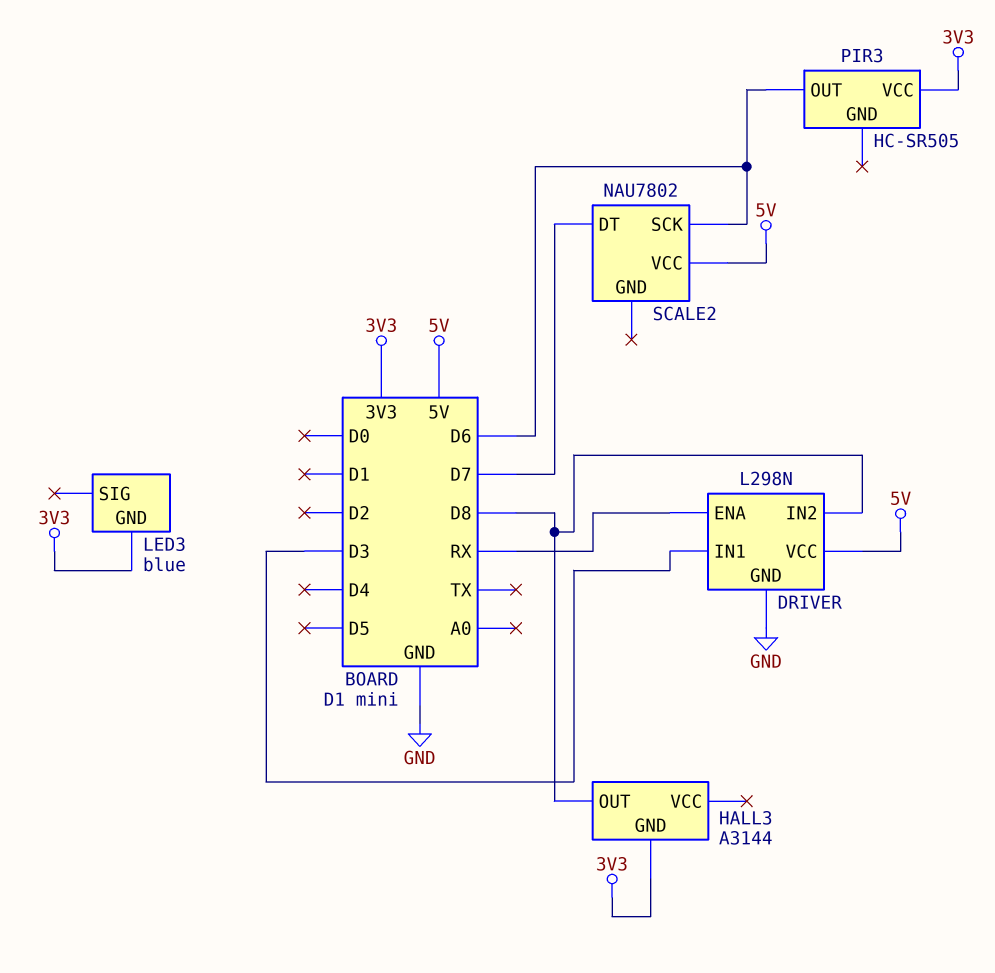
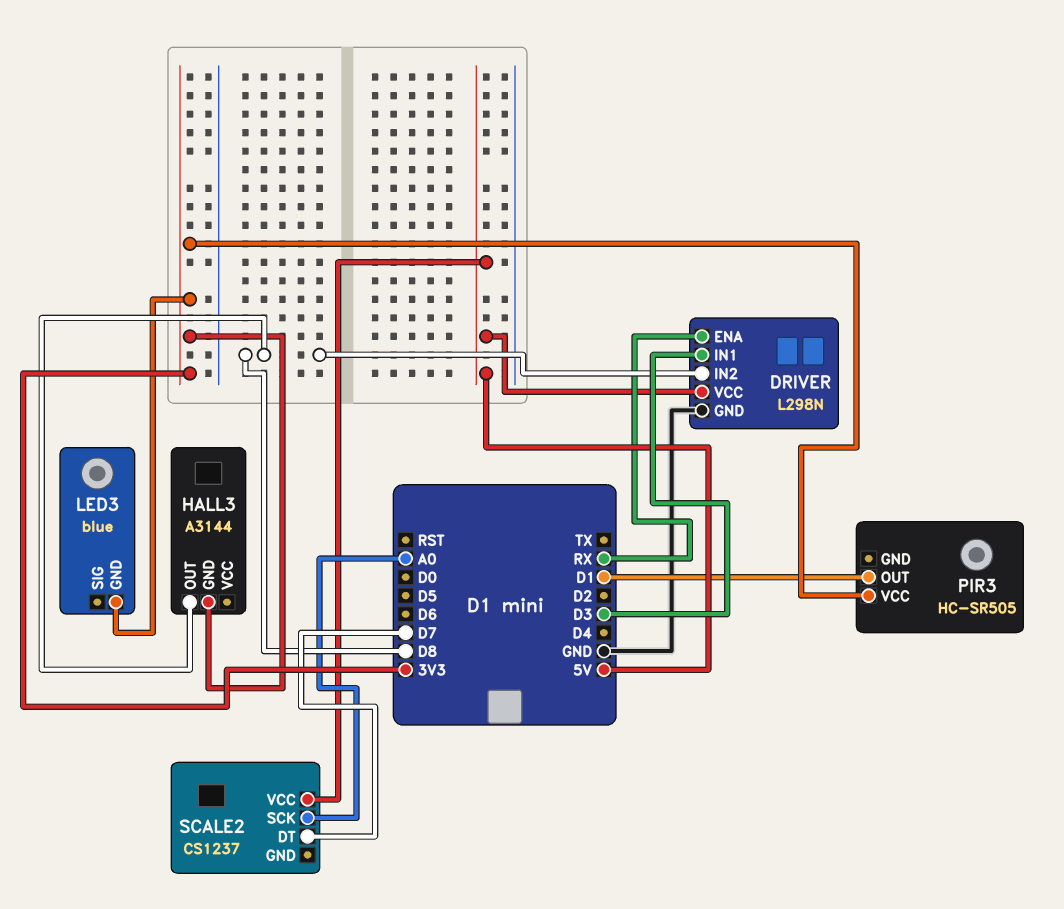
PIR3 pin OUT: D6 -> D1
SCALE2: NAU7802 -> CS1237
SCALE2 pin SCK: D6 -> A0

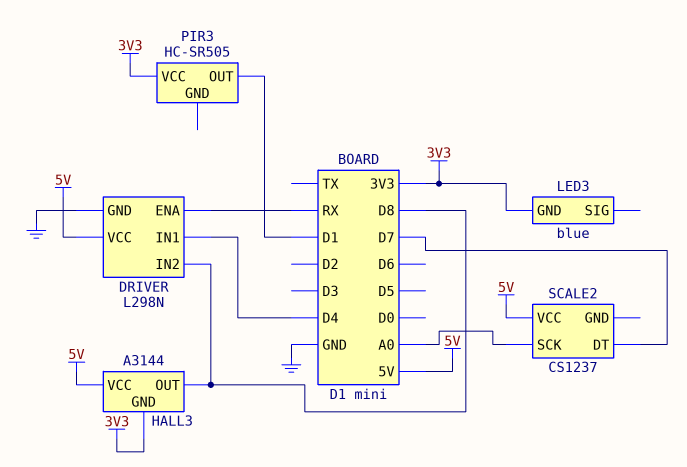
DRIVER pin IN1: D3 -> D4
HALL3 pin VCC: none -> 5V

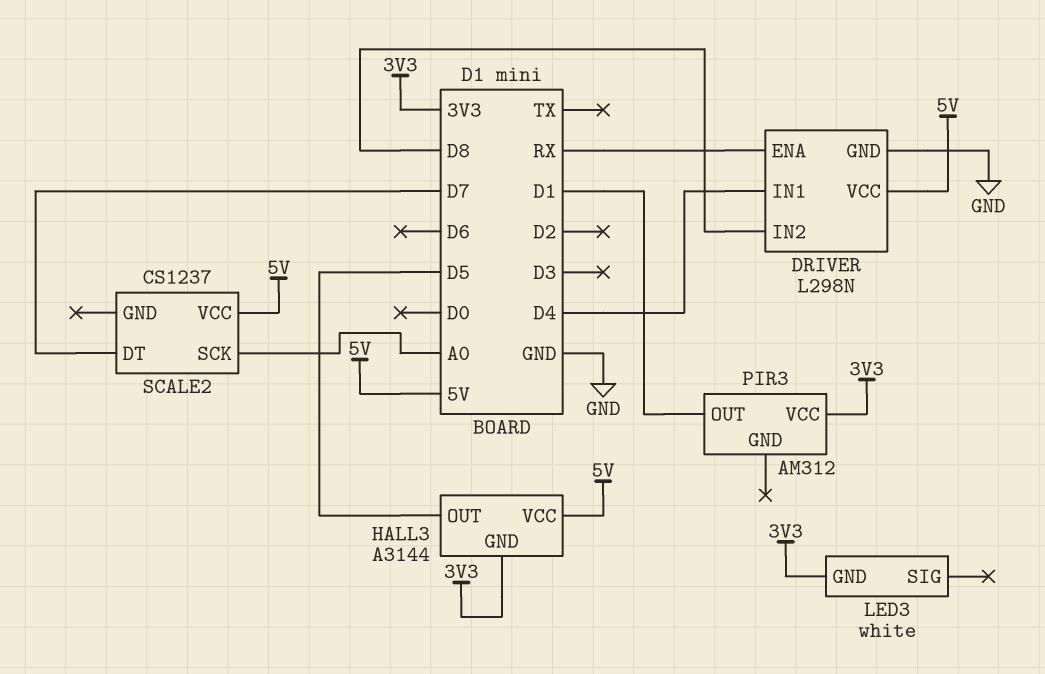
HALL3 pin OUT: D8 -> D5
LED3: blue -> white
PIR3: HC-SR505 -> AM312

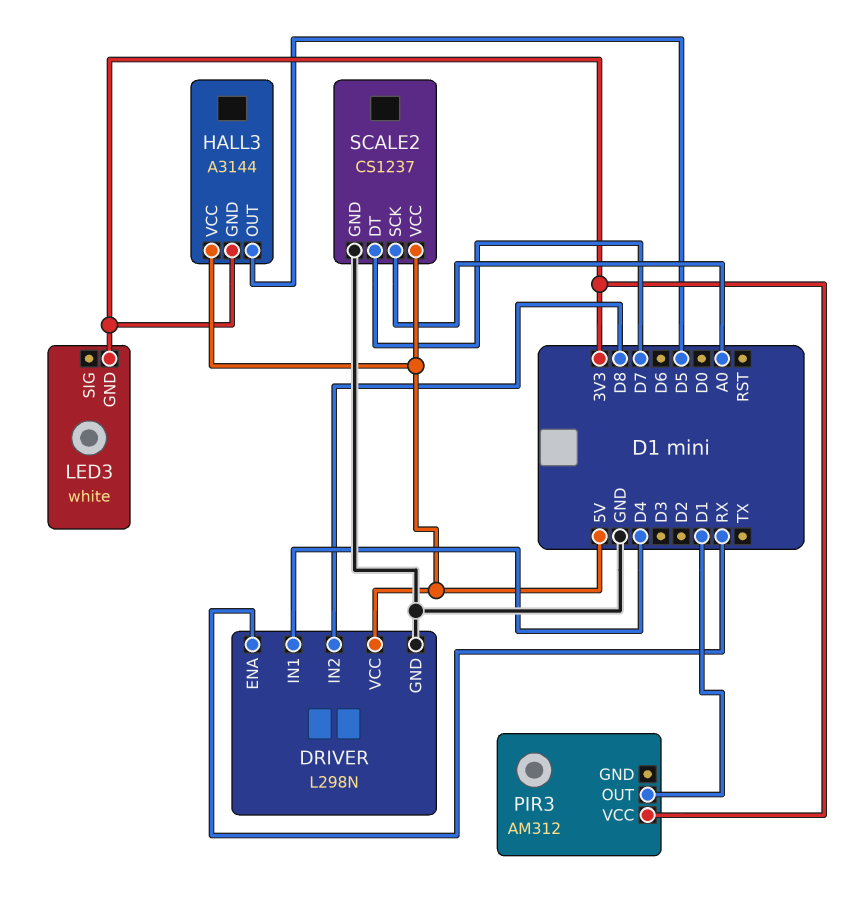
SCALE2 pin GND: none -> GND

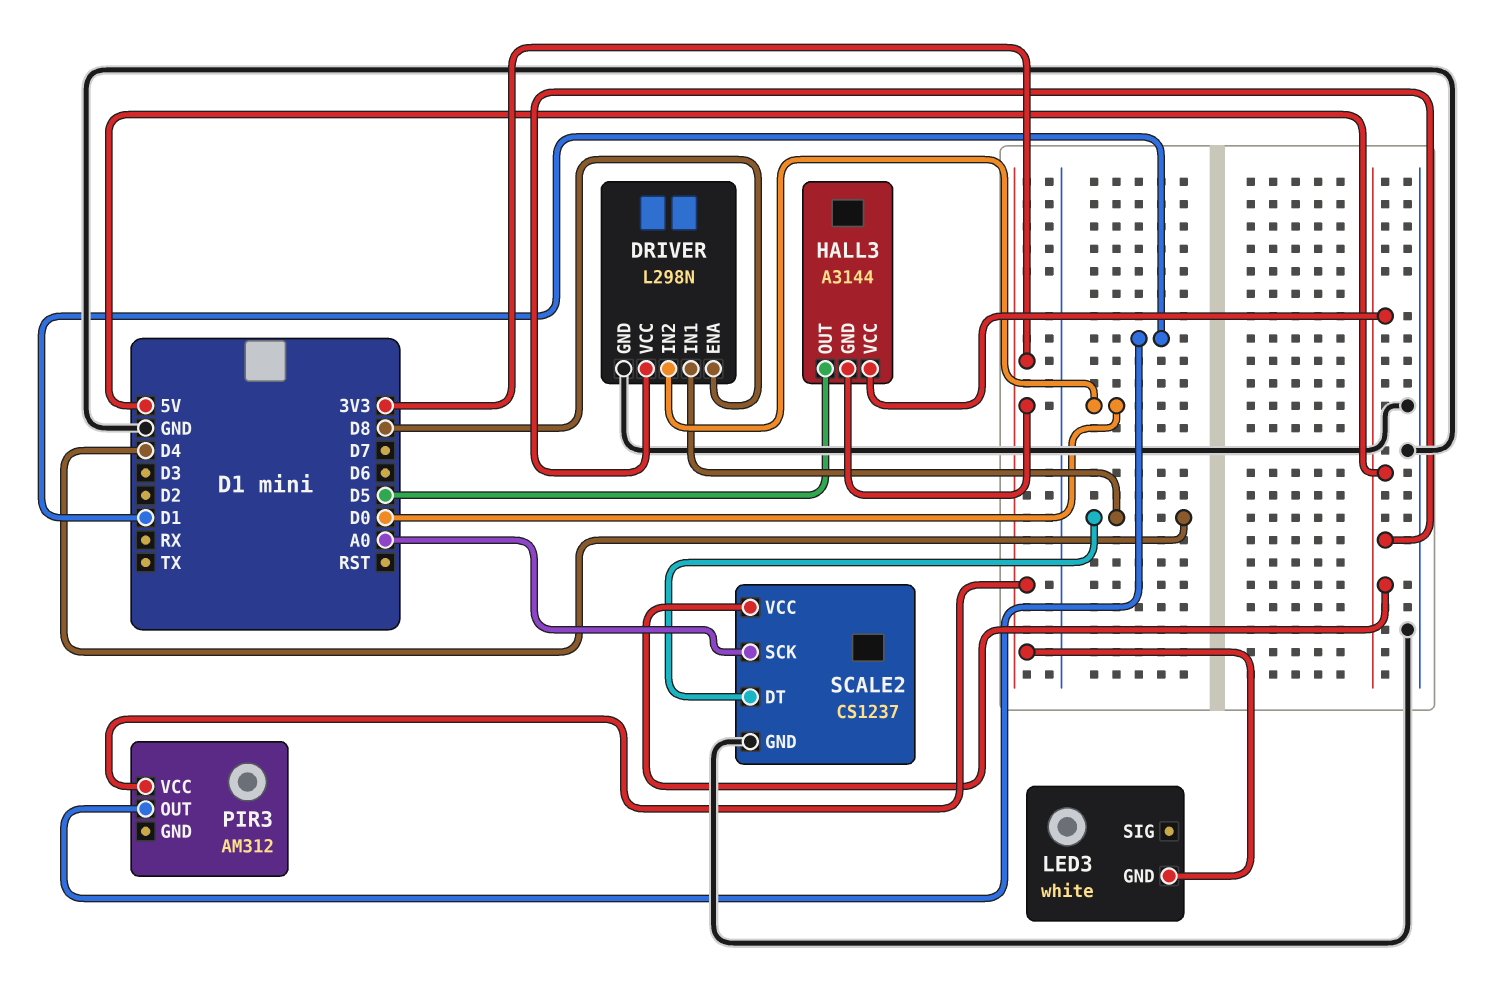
DRIVER pin ENA: RX -> D8
DRIVER pin IN2: D8 -> D0
SCALE2 pin DT: D7 -> D4

